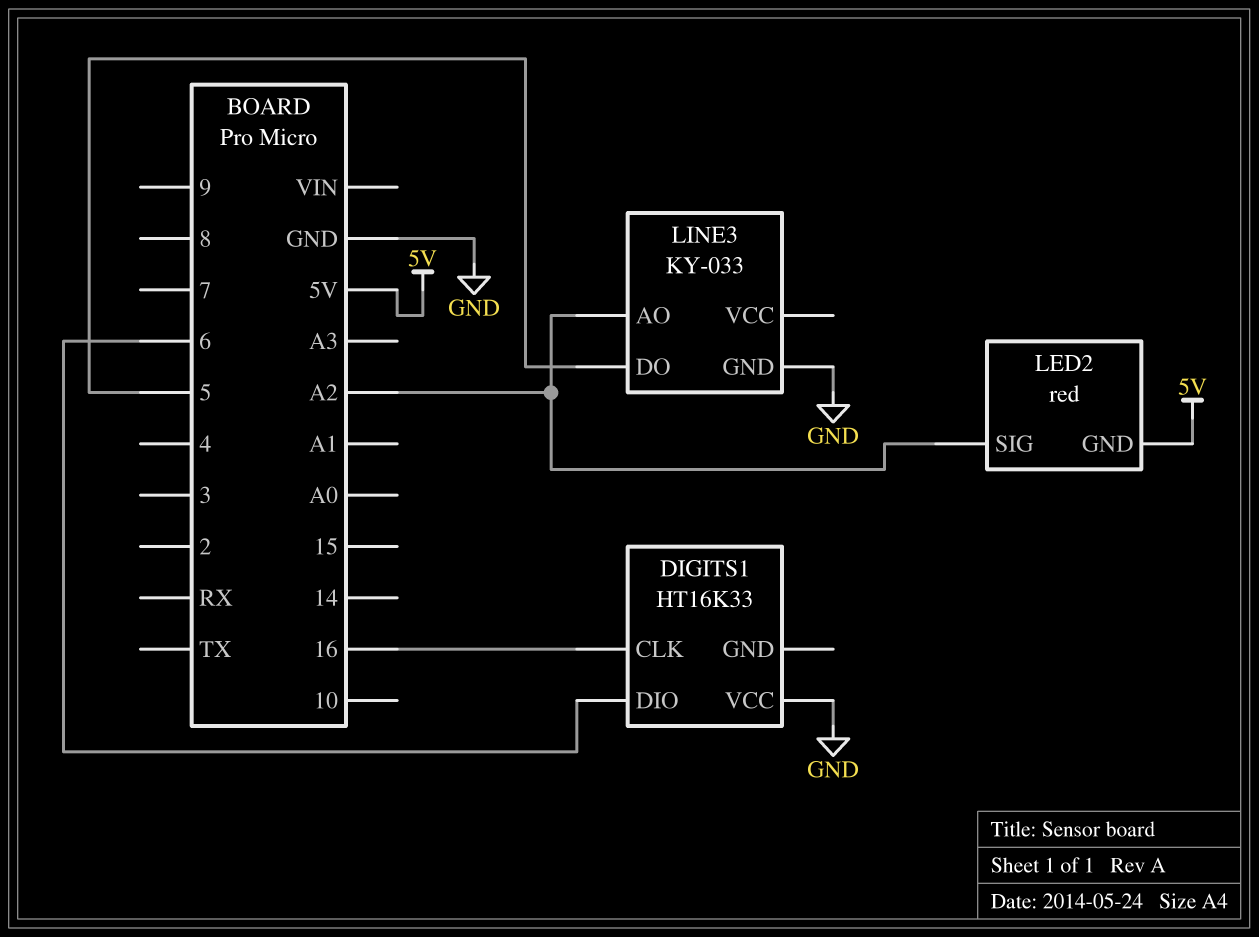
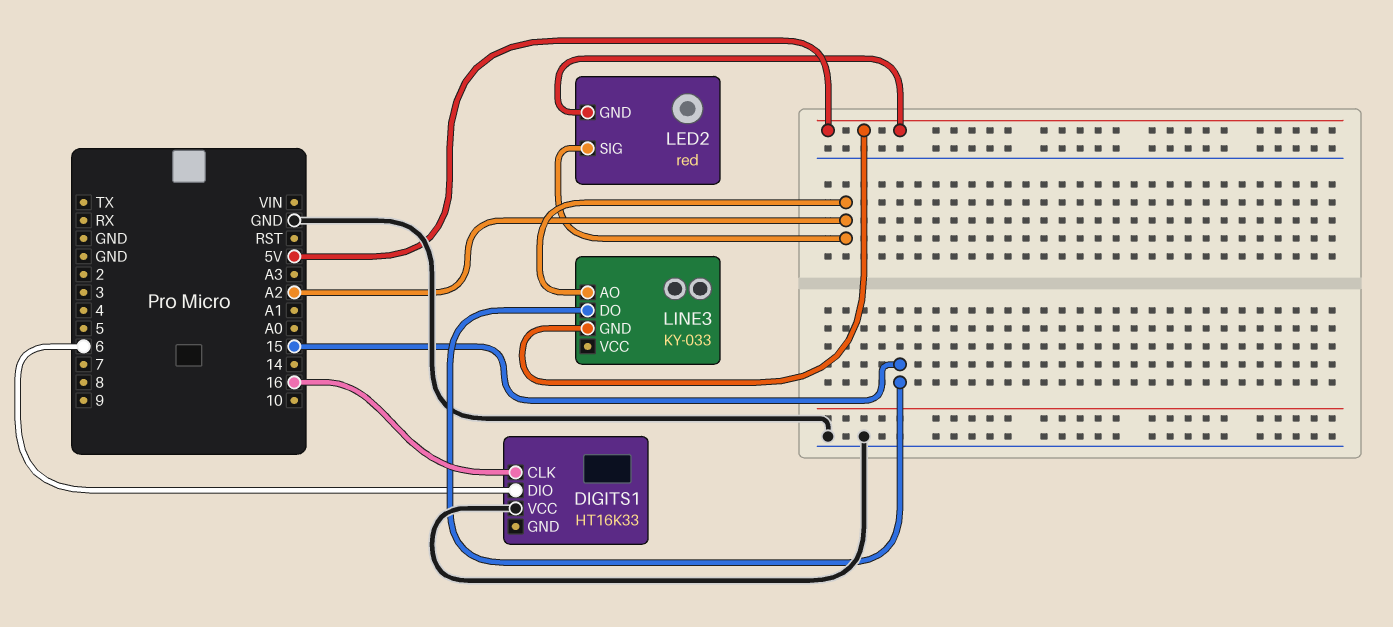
LINE3 pin DO: 5 -> 15
LINE3 pin GND: GND -> 5V

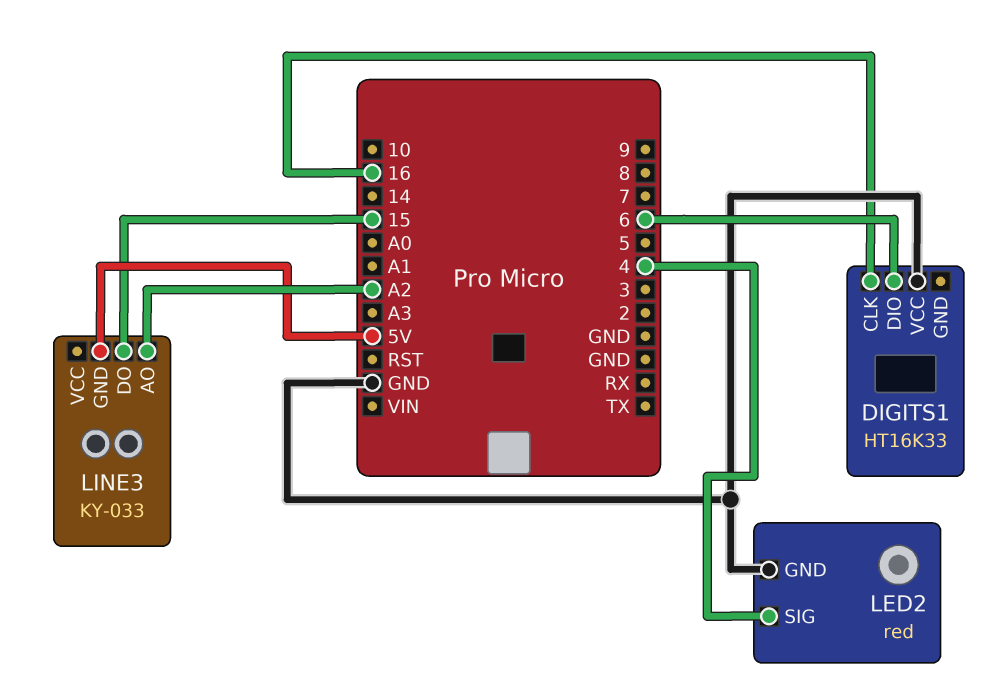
LED2 pin GND: 5V -> GND
LED2 pin SIG: A2 -> 4

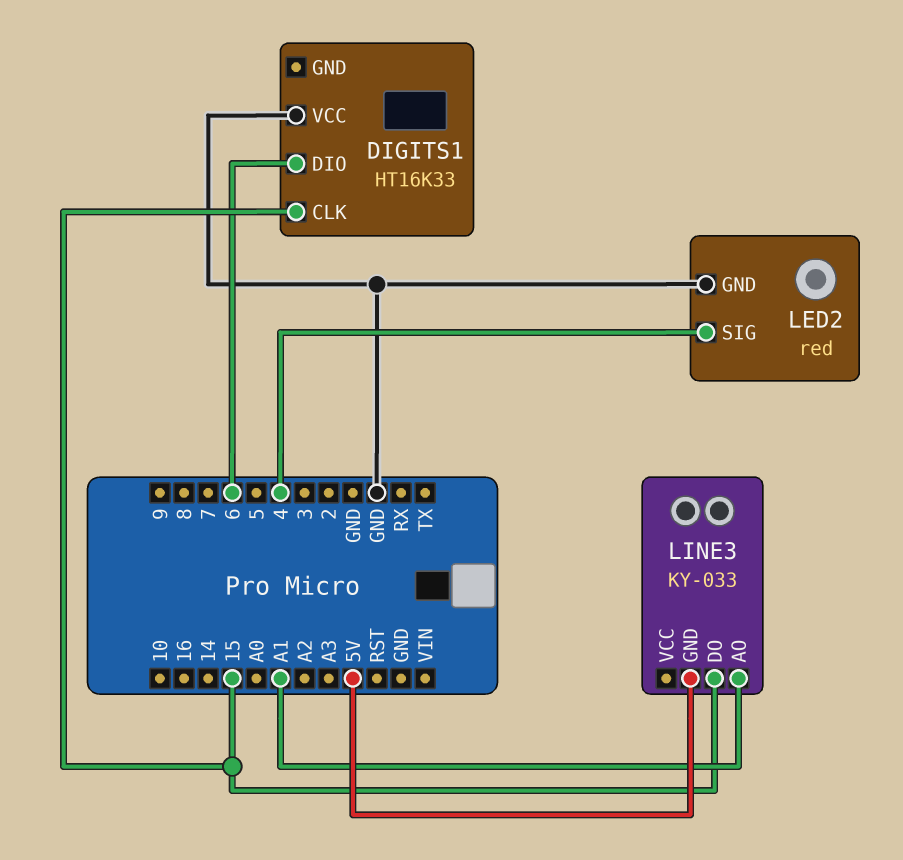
DIGITS1 pin CLK: 16 -> 15
LINE3 pin AO: A2 -> A1

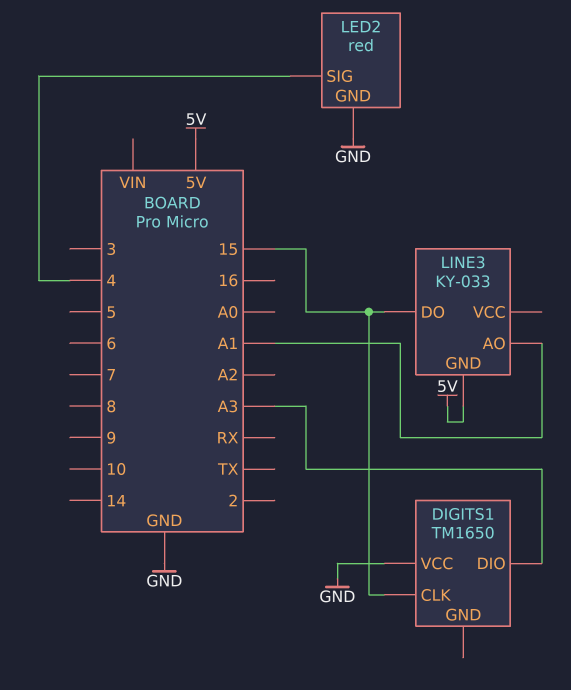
DIGITS1: HT16K33 -> TM1650
DIGITS1 pin DIO: 6 -> A3

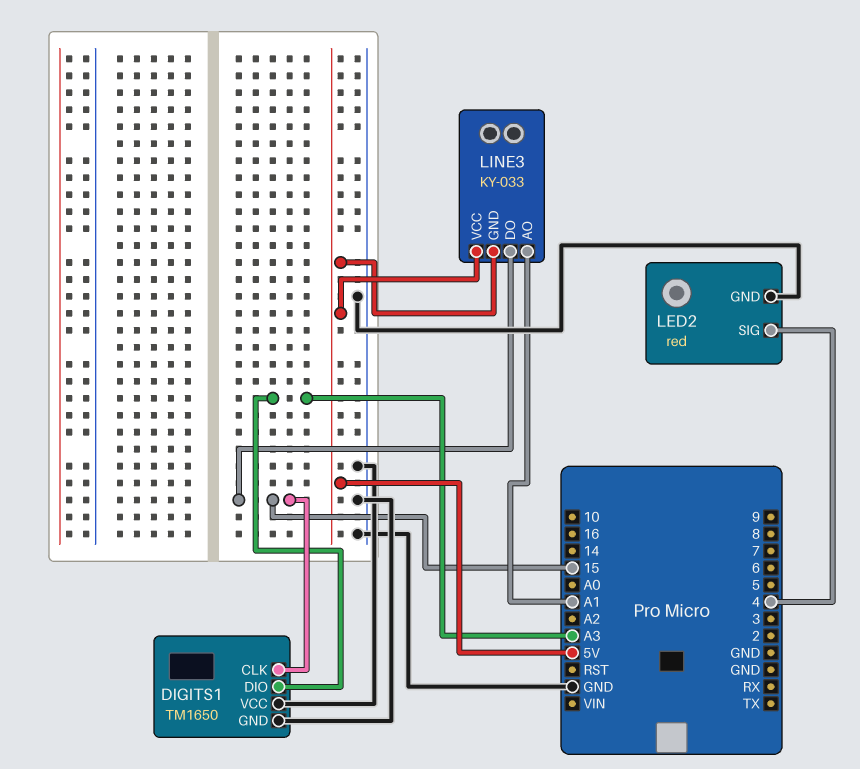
DIGITS1 pin GND: none -> GND
LINE3 pin VCC: none -> 5V

